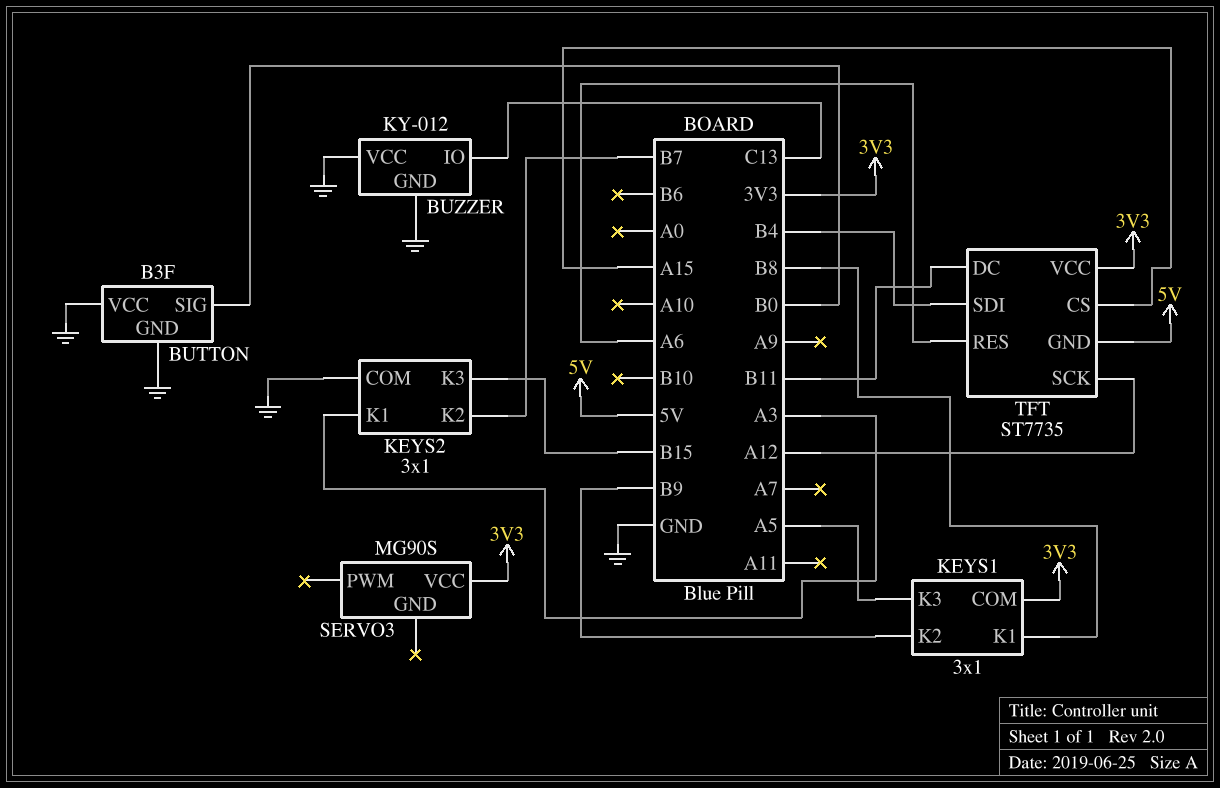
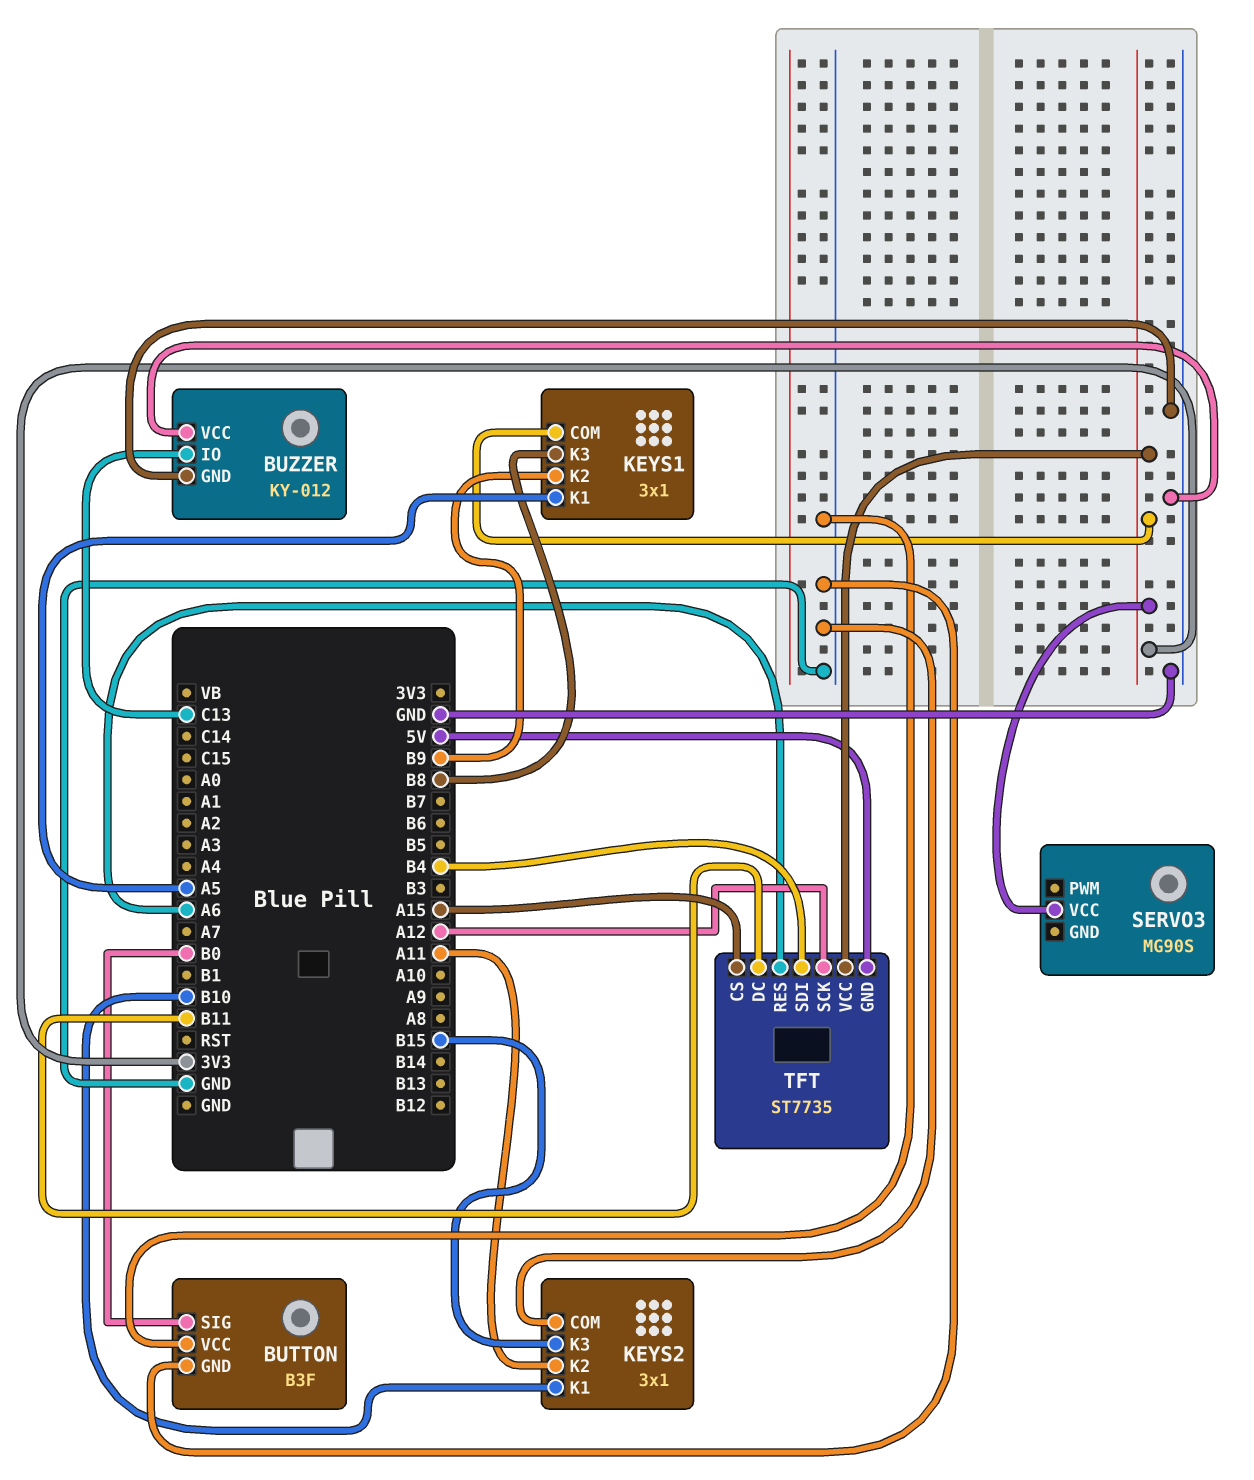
KEYS1 pin K1: B8 -> A5
KEYS1 pin K3: A5 -> B8
KEYS2 pin K1: A3 -> B10
KEYS2 pin K2: B7 -> A11

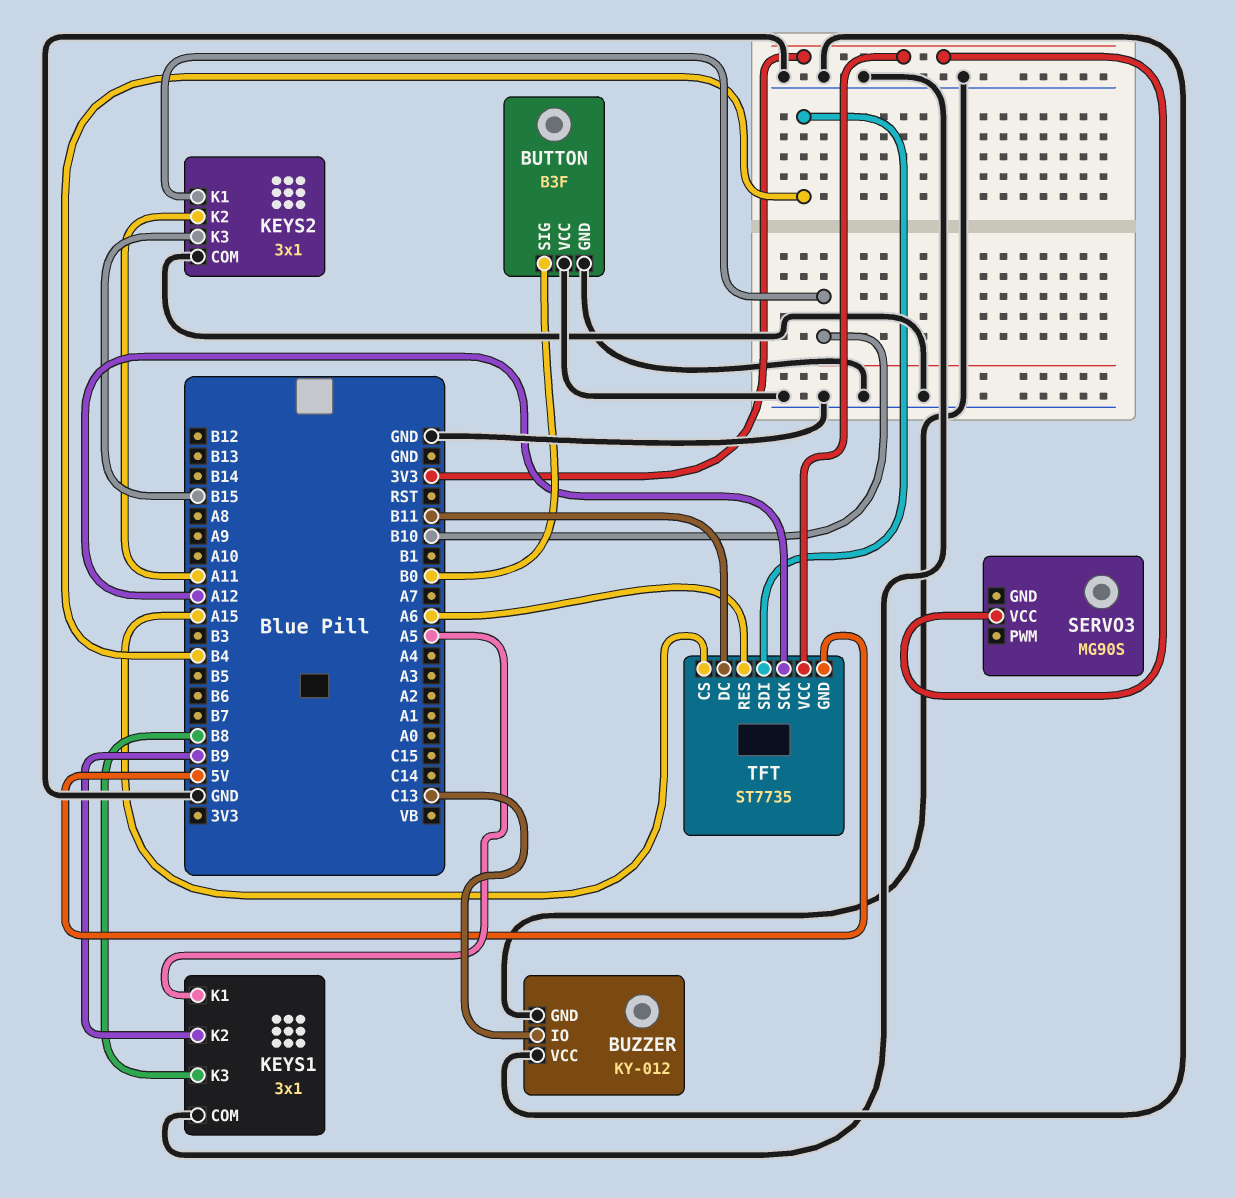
KEYS1 pin COM: 3V3 -> GND

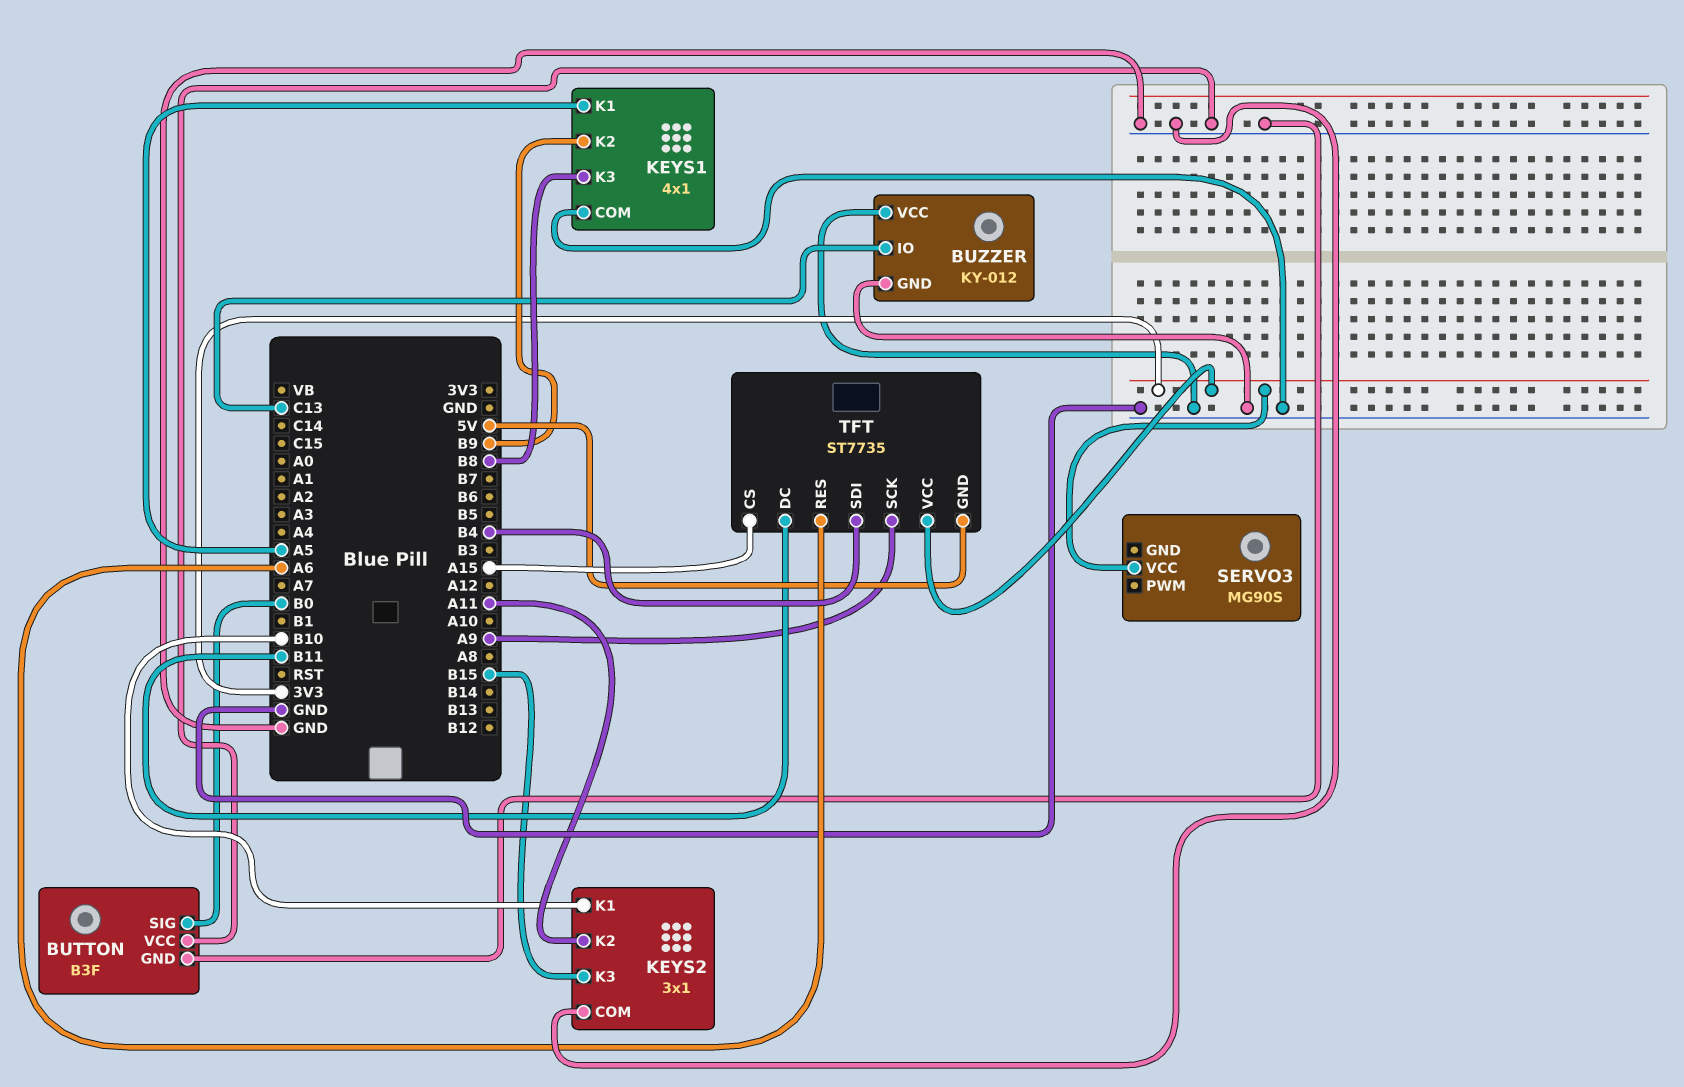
KEYS1: 3x1 -> 4x1
TFT pin SCK: A12 -> A9

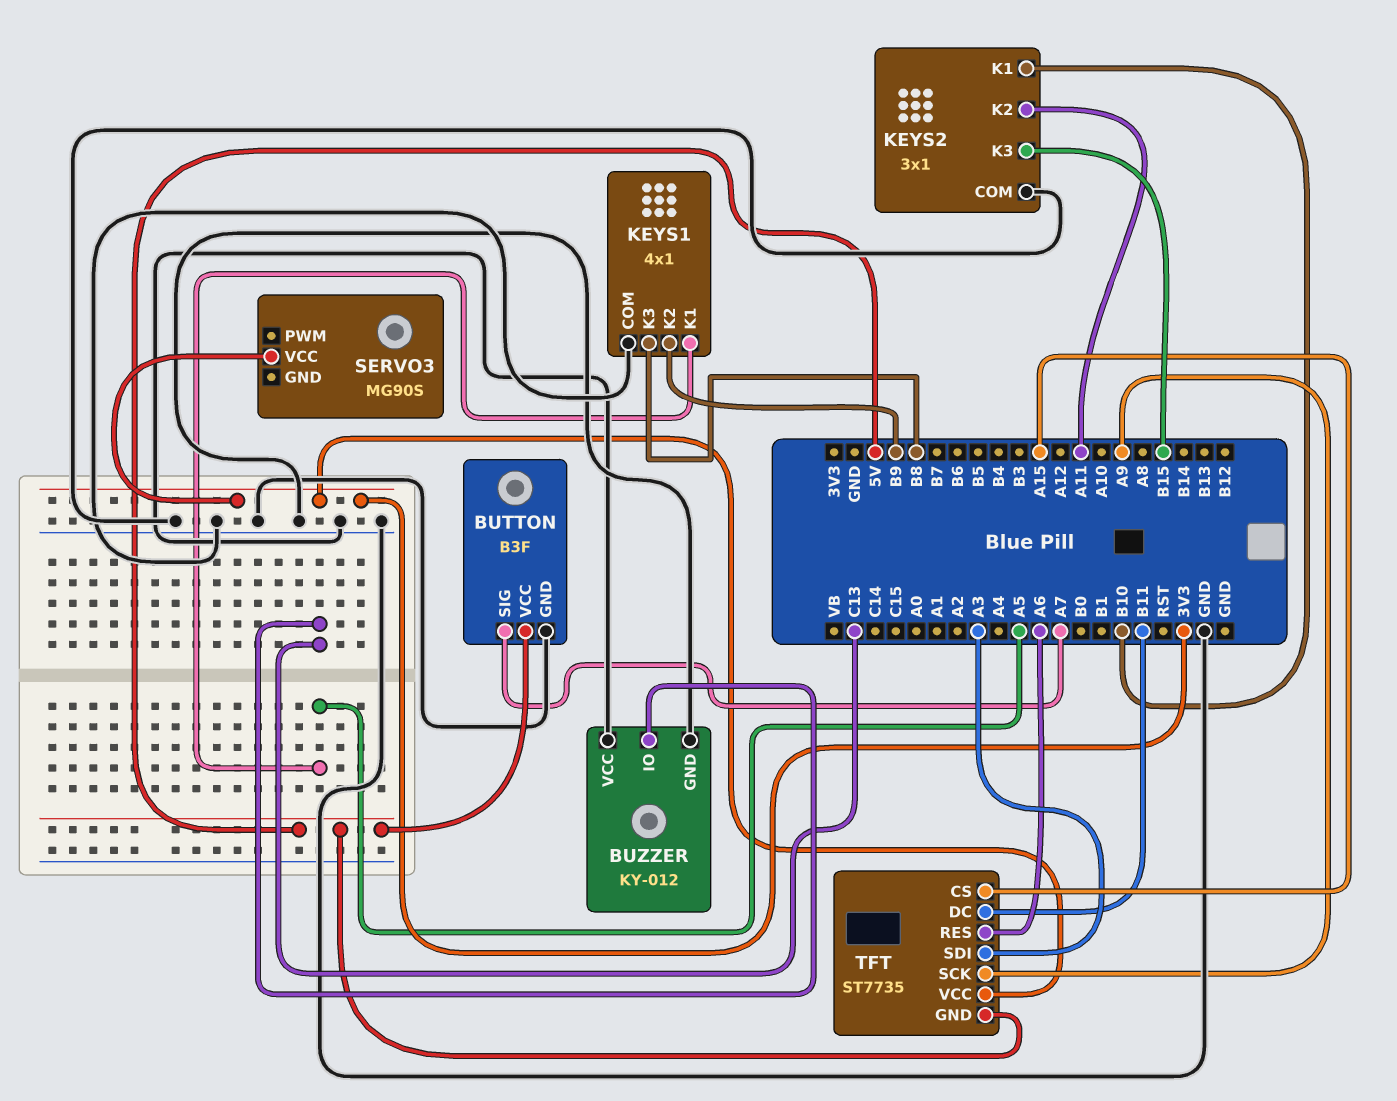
BUTTON pin SIG: B0 -> A7
BUTTON pin VCC: GND -> 5V
TFT pin SDI: B4 -> A3

